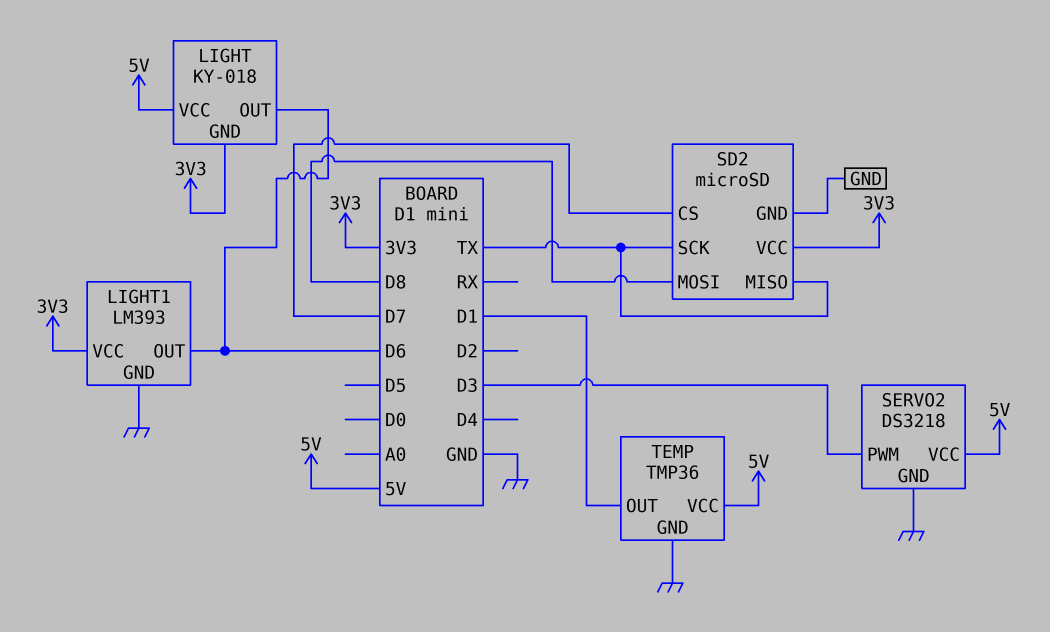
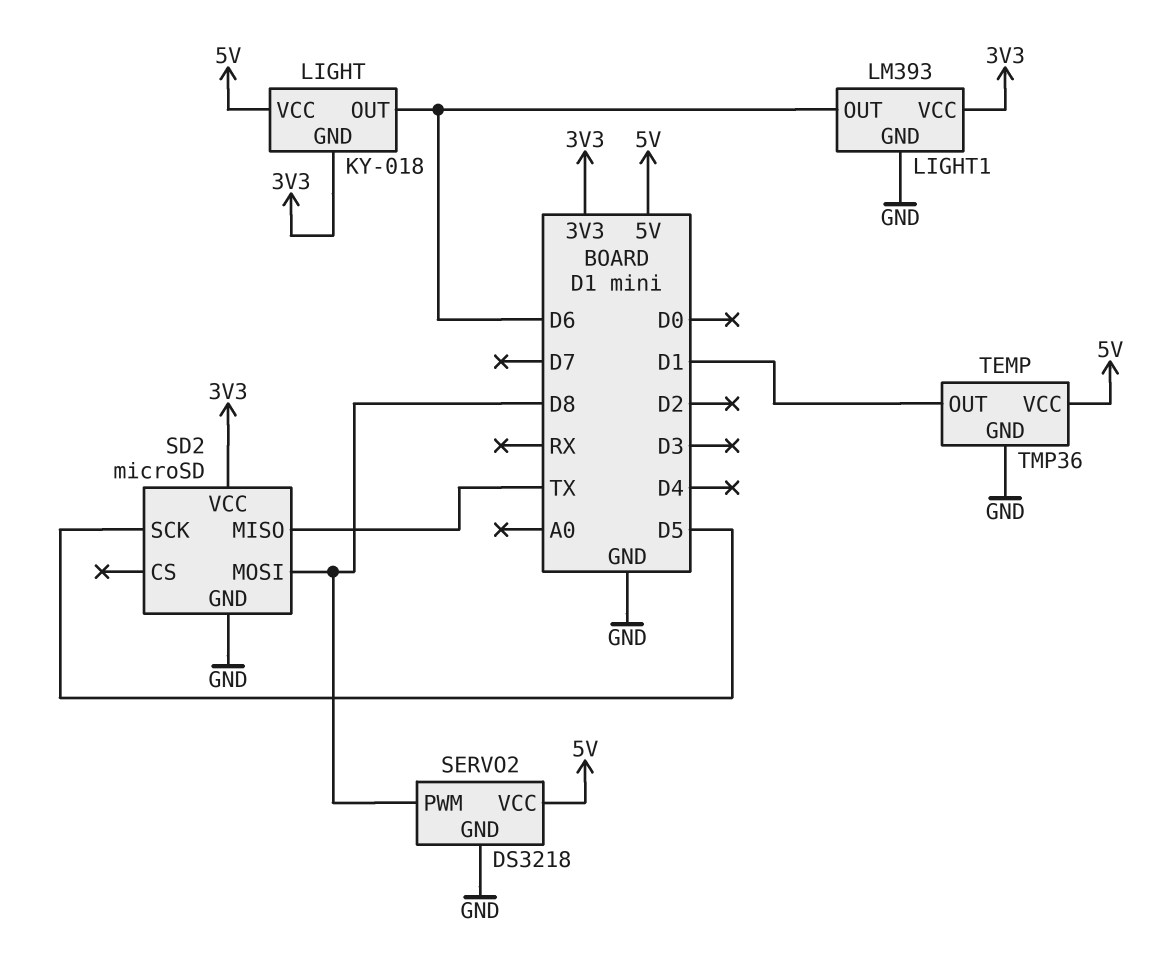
SD2 pin CS: D7 -> none
SD2 pin SCK: TX -> D5
SERVO2 pin PWM: D3 -> D8

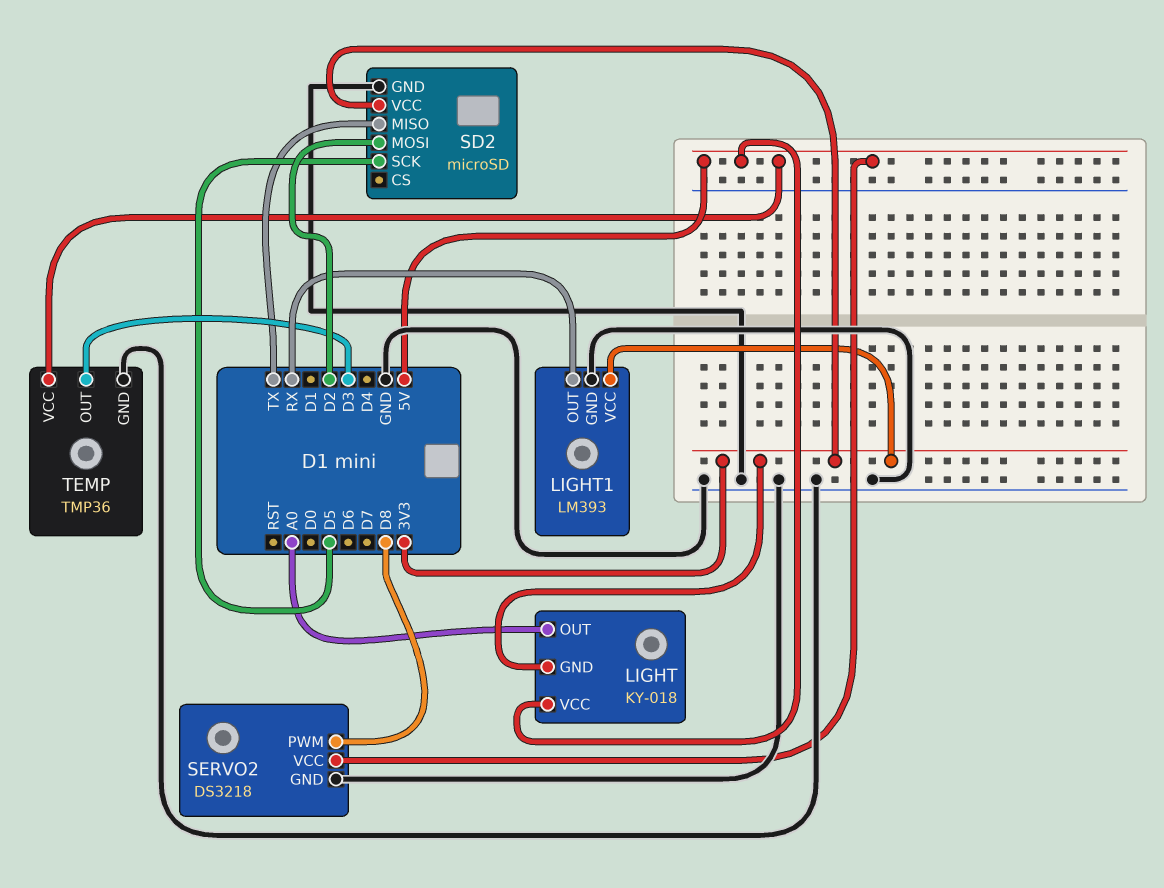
LIGHT pin OUT: D6 -> A0
LIGHT1 pin OUT: D6 -> RX
SD2 pin MOSI: D8 -> D2
TEMP pin OUT: D1 -> D3

